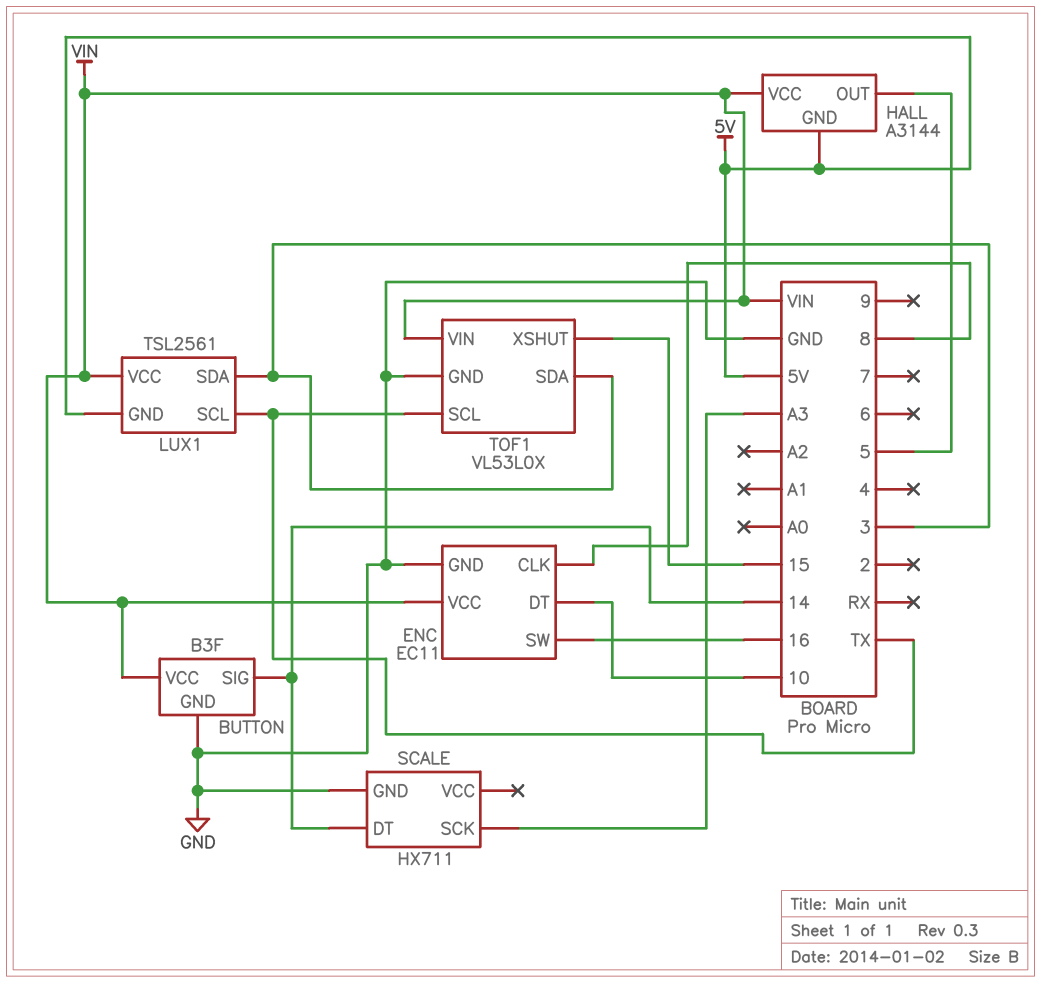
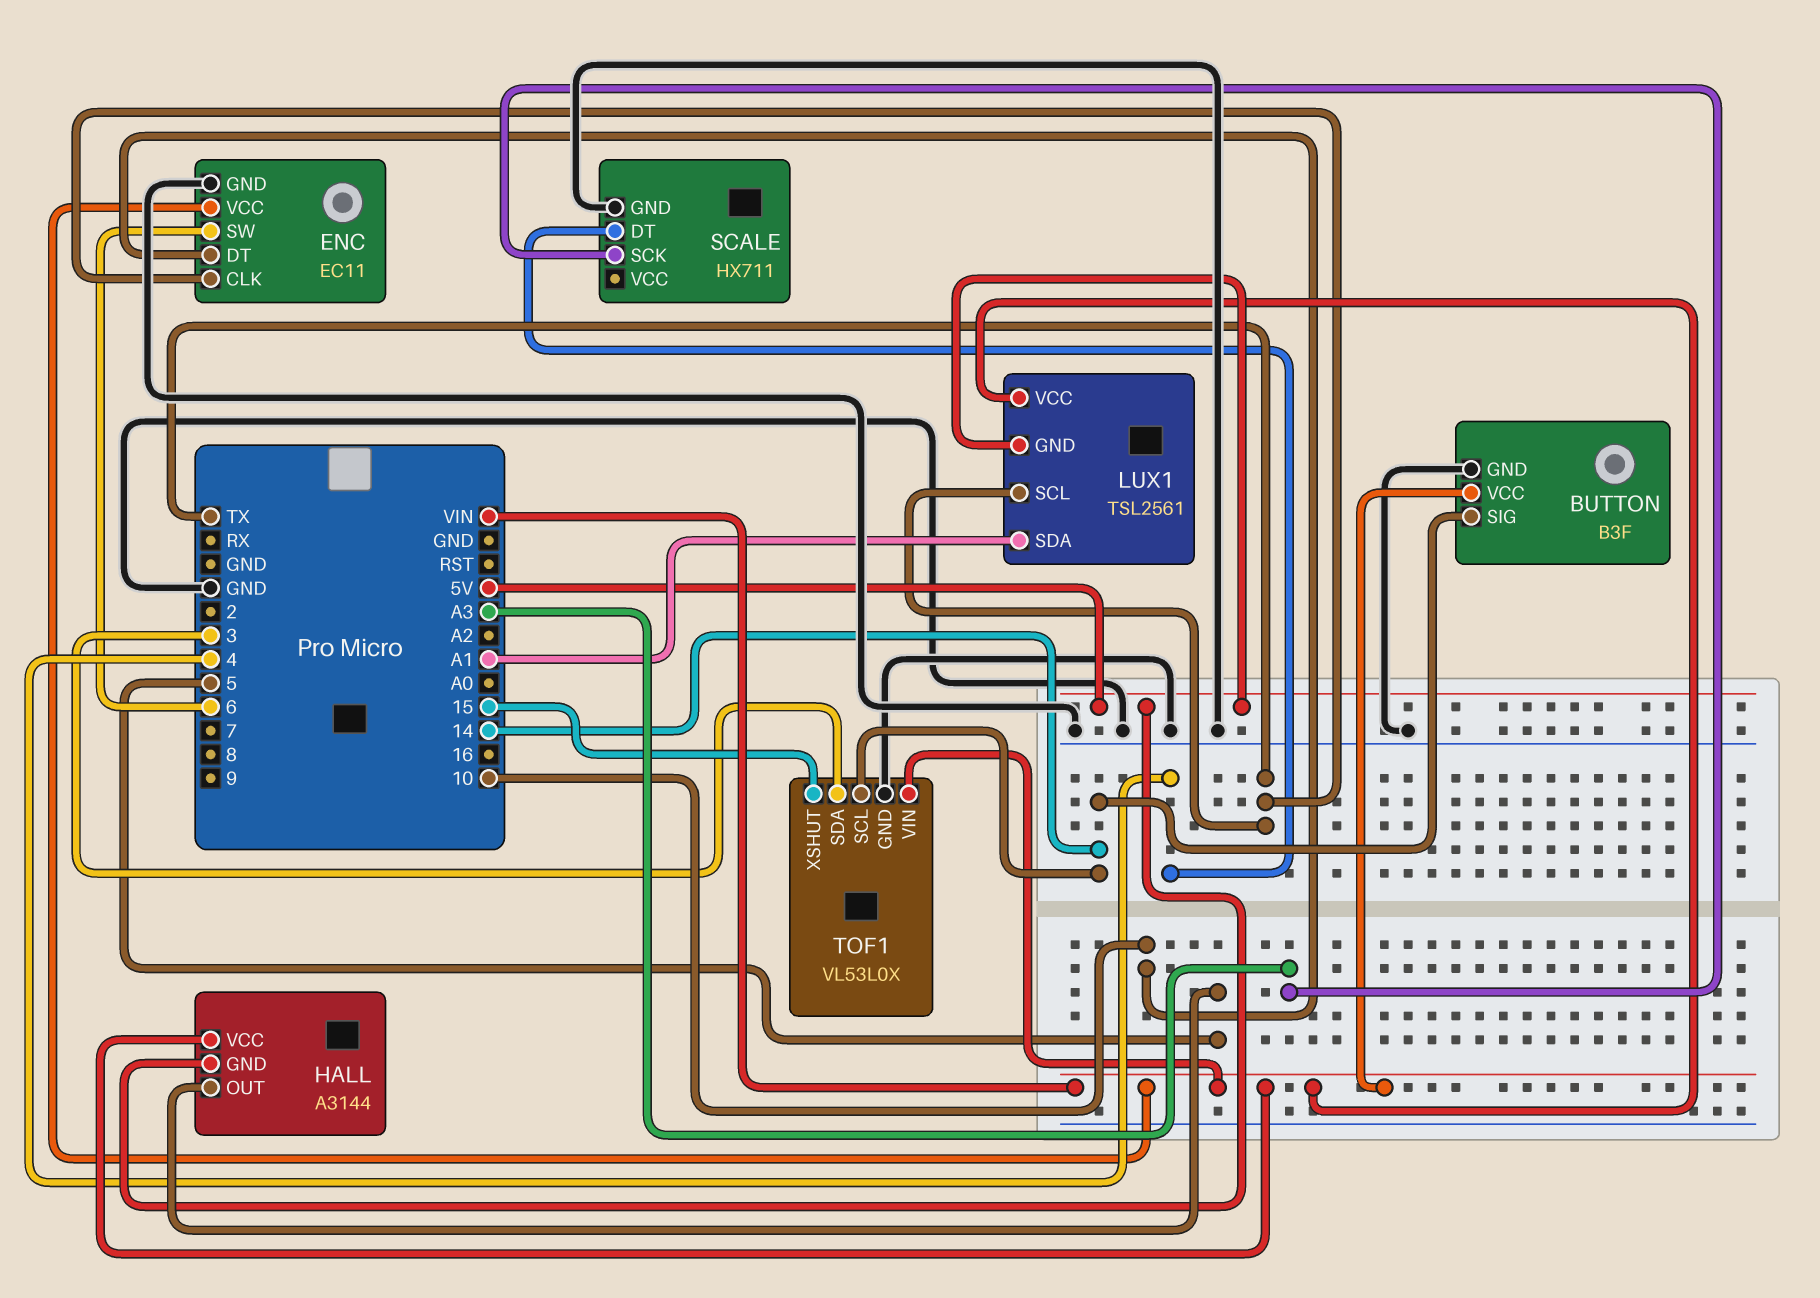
ENC pin CLK: 8 -> TX
ENC pin SW: 16 -> 6
LUX1 pin SDA: 3 -> A1
SCALE pin DT: 14 -> 4
TOF1 pin SCL: TX -> 14

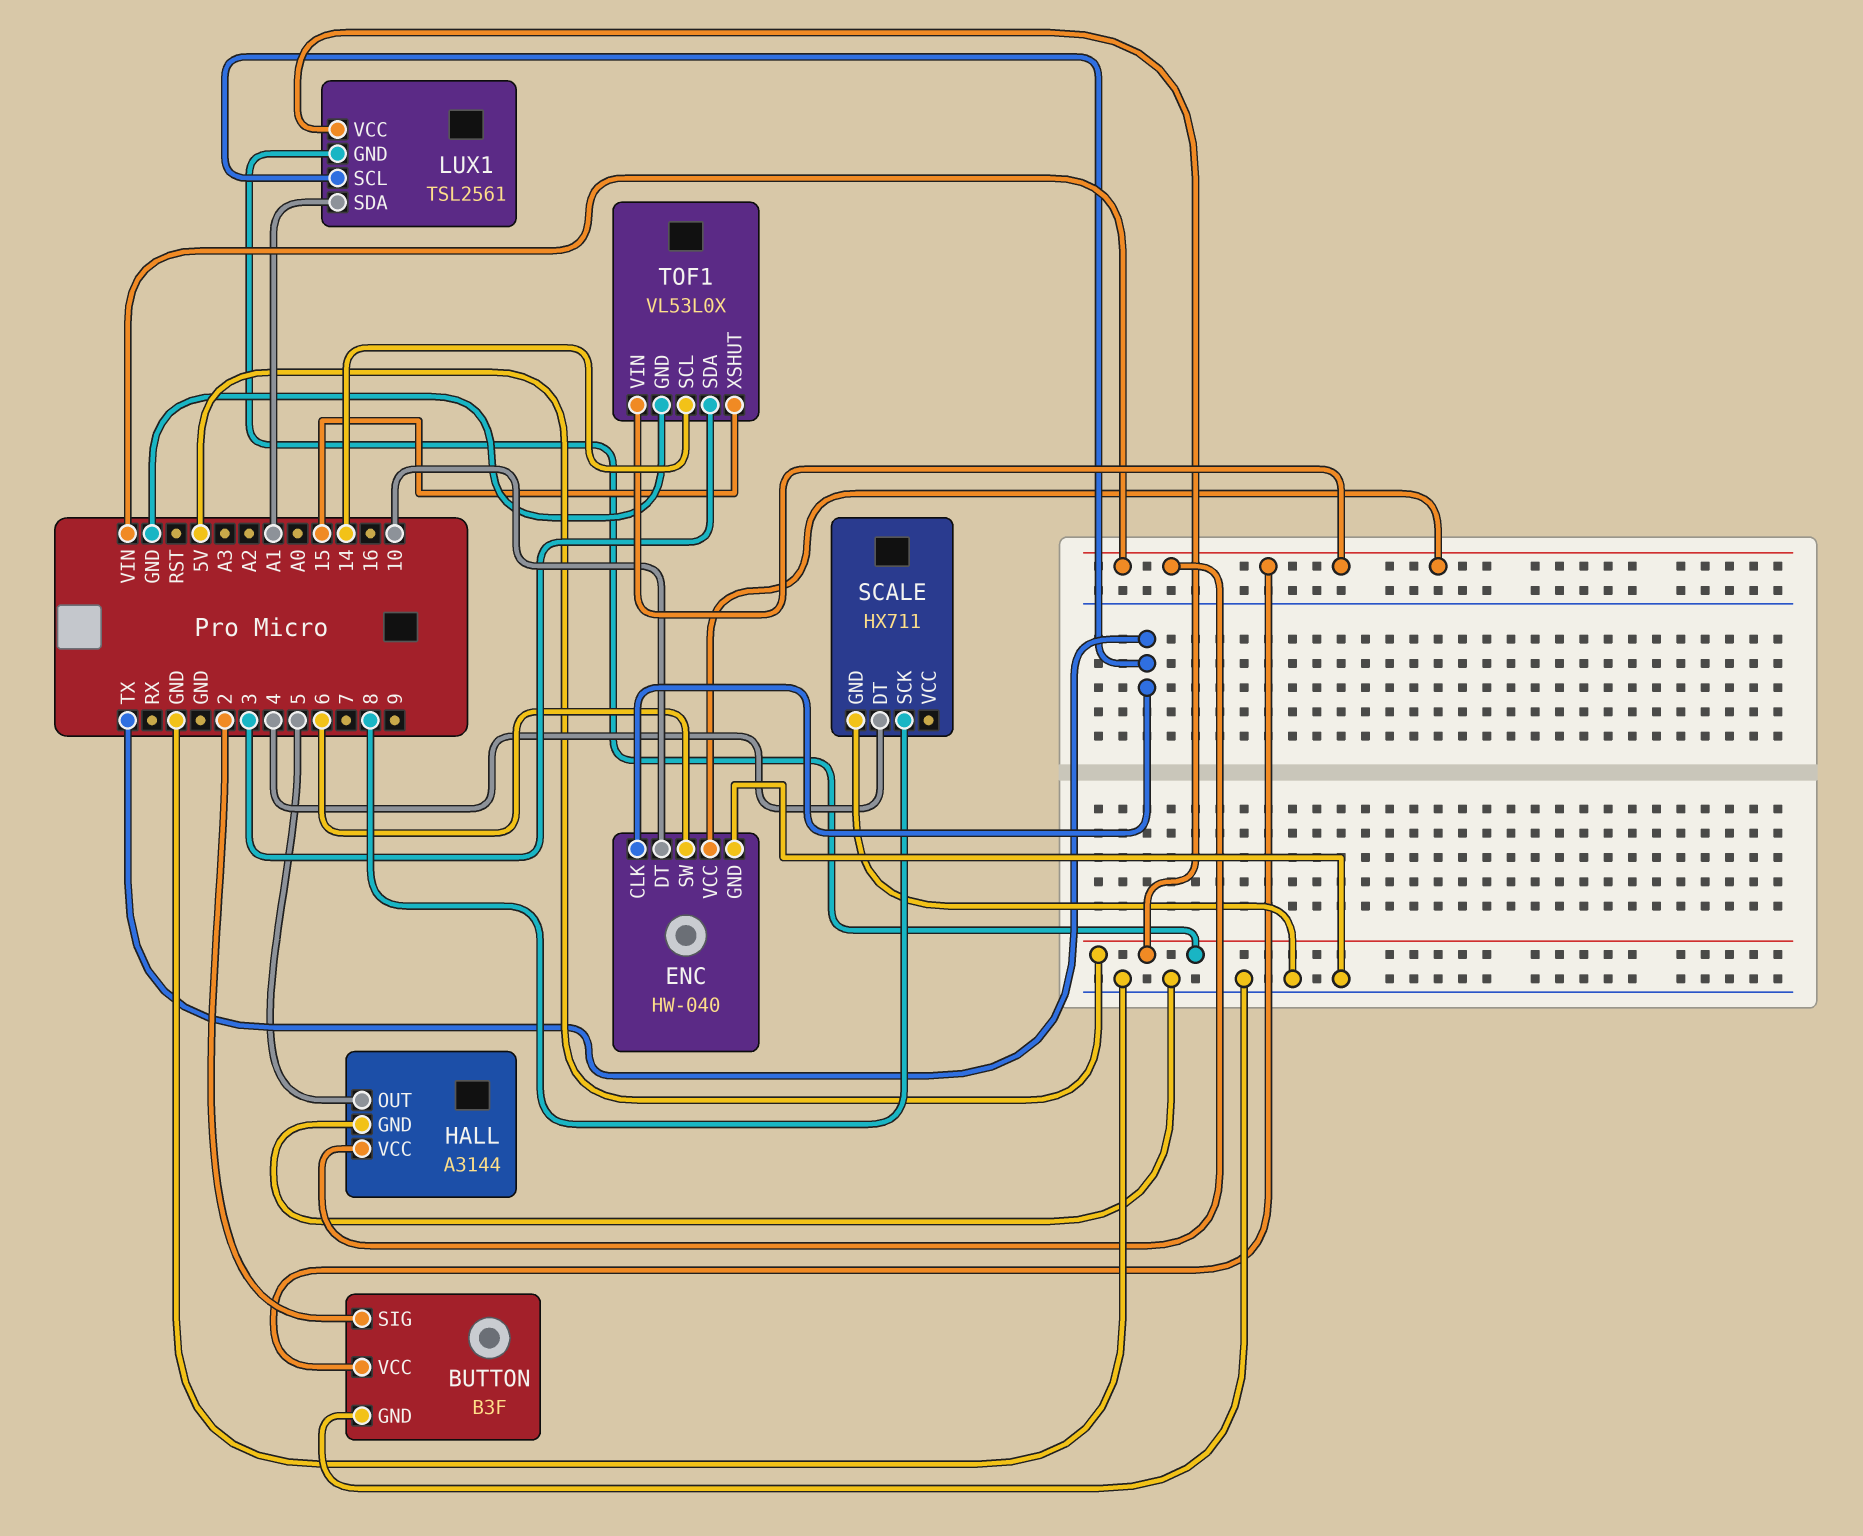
BUTTON pin SIG: 14 -> 2
ENC: EC11 -> HW-040
HALL pin GND: 5V -> GND
LUX1 pin VCC: VIN -> 5V
SCALE pin SCK: A3 -> 8

